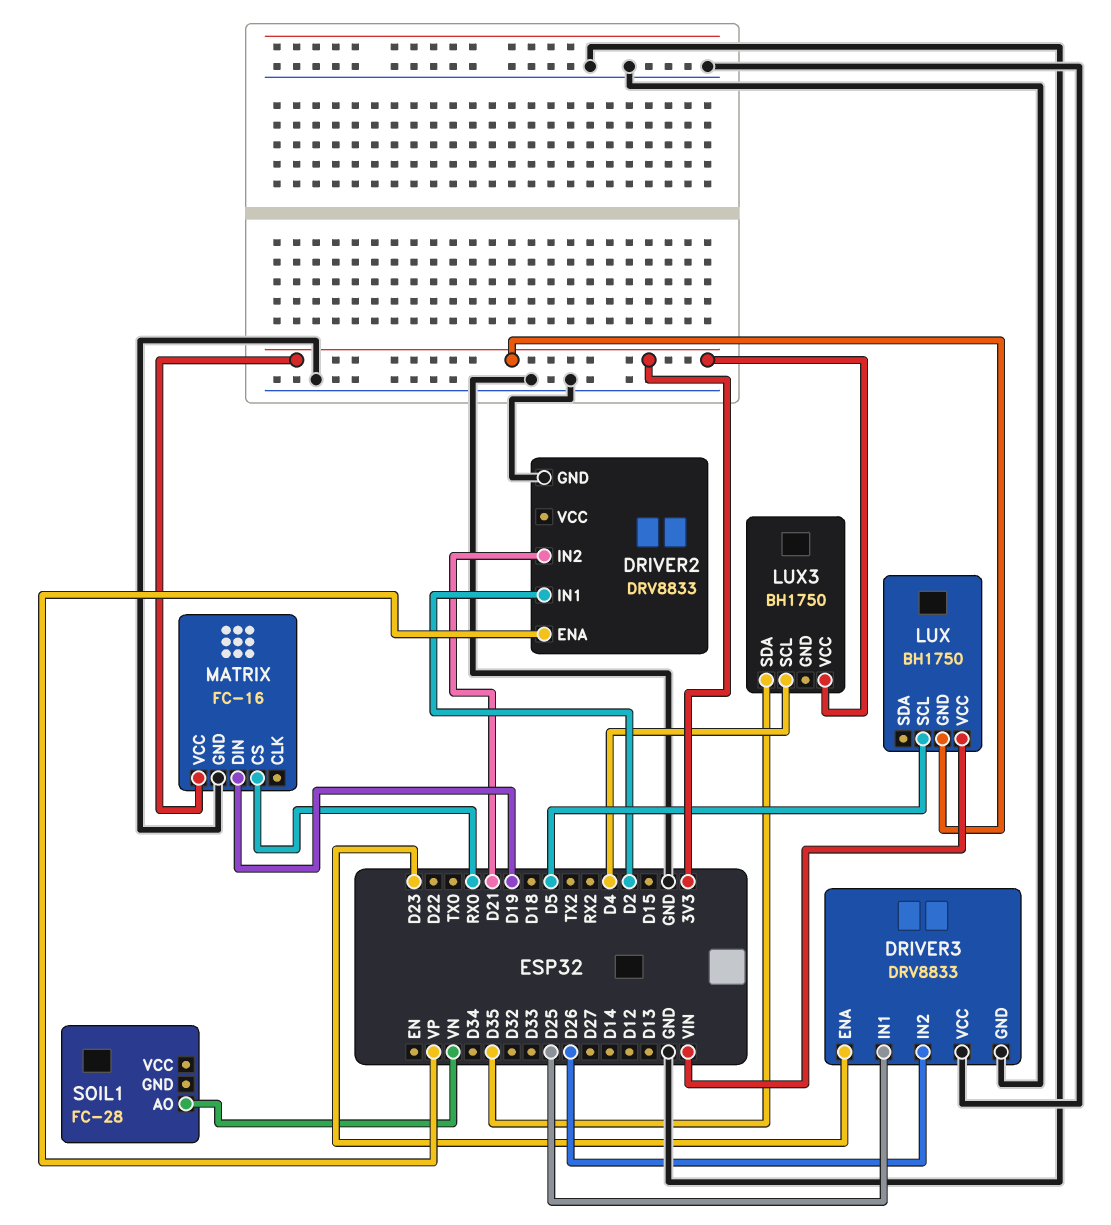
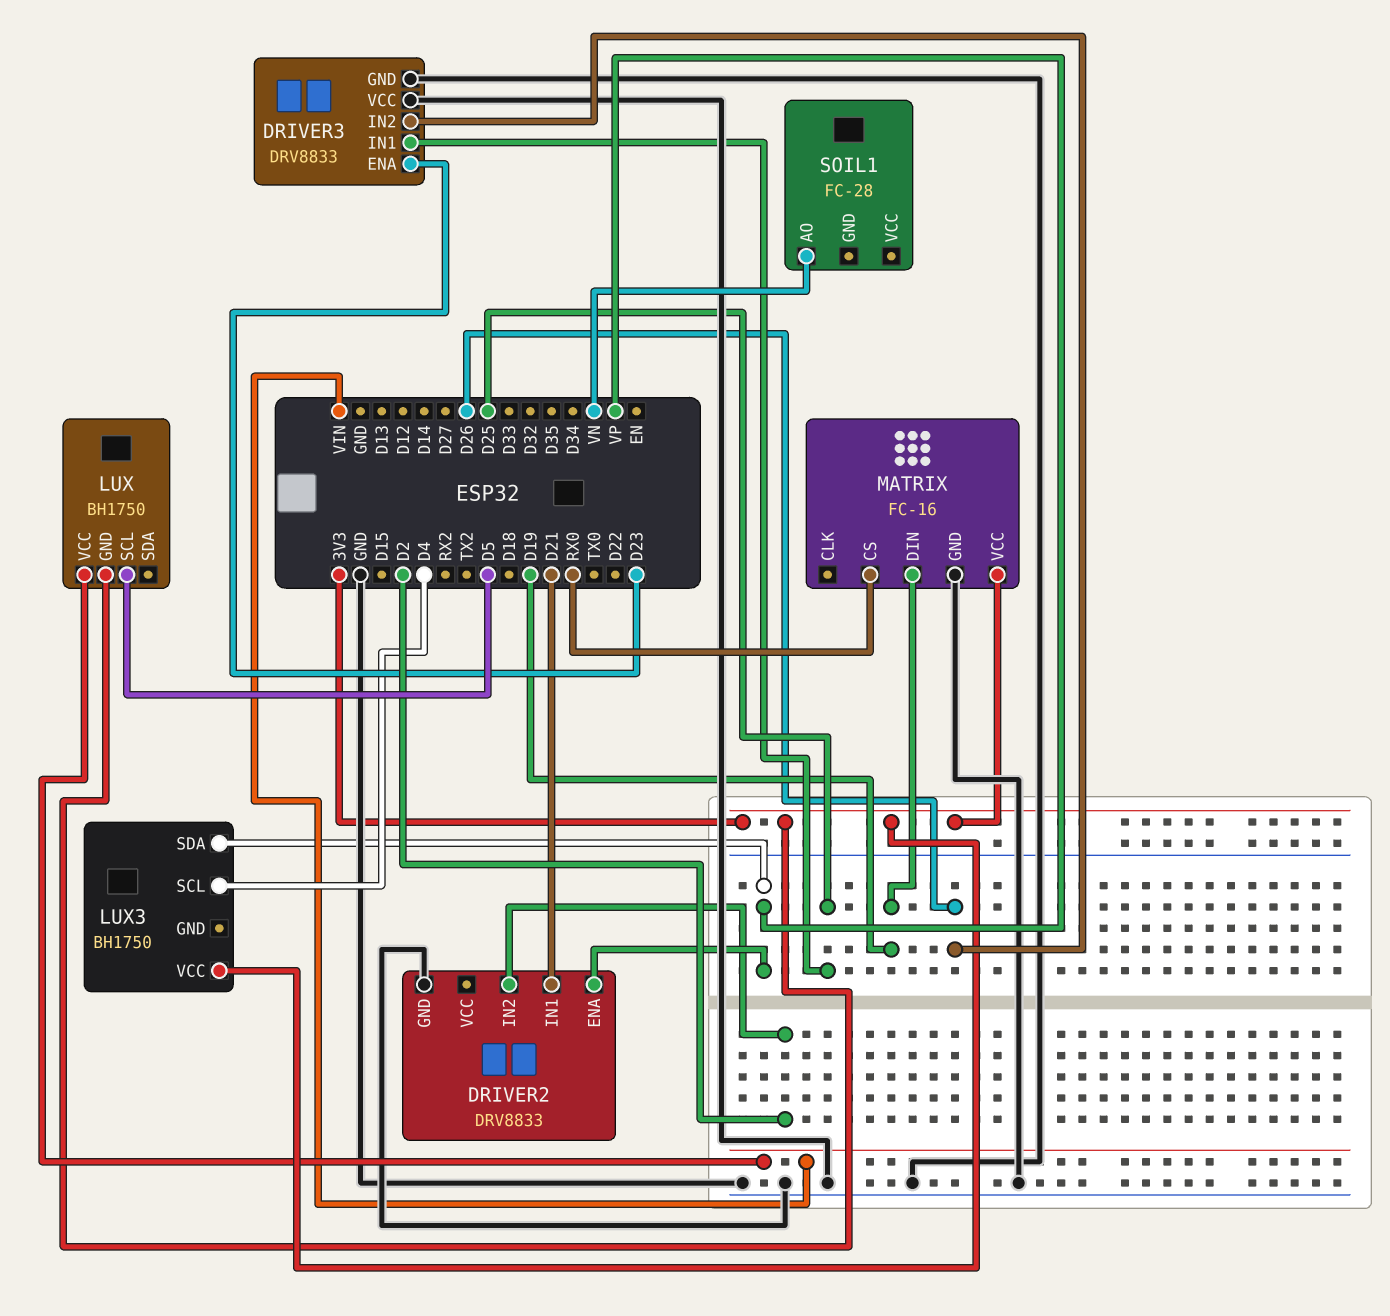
DRIVER2 pin IN1: D2 -> D21
DRIVER2 pin IN2: D21 -> D2
LUX3 pin SDA: D35 -> VP

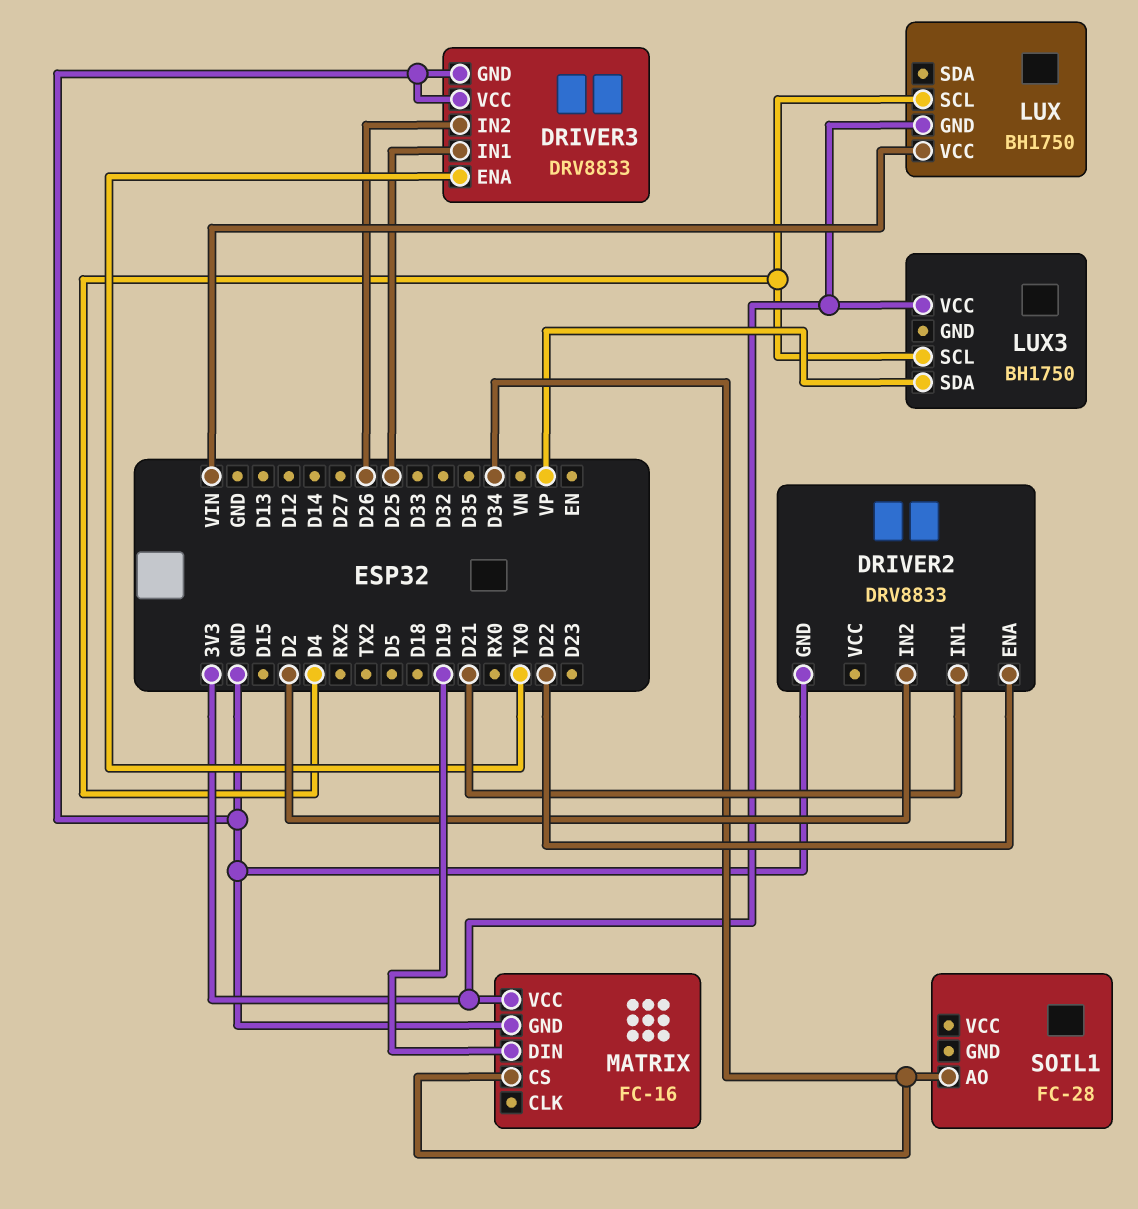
DRIVER2 pin ENA: VP -> D22
DRIVER3 pin ENA: D23 -> TX0
LUX pin SCL: D5 -> D4
MATRIX pin CS: RX0 -> D34
SOIL1 pin AO: VN -> D34

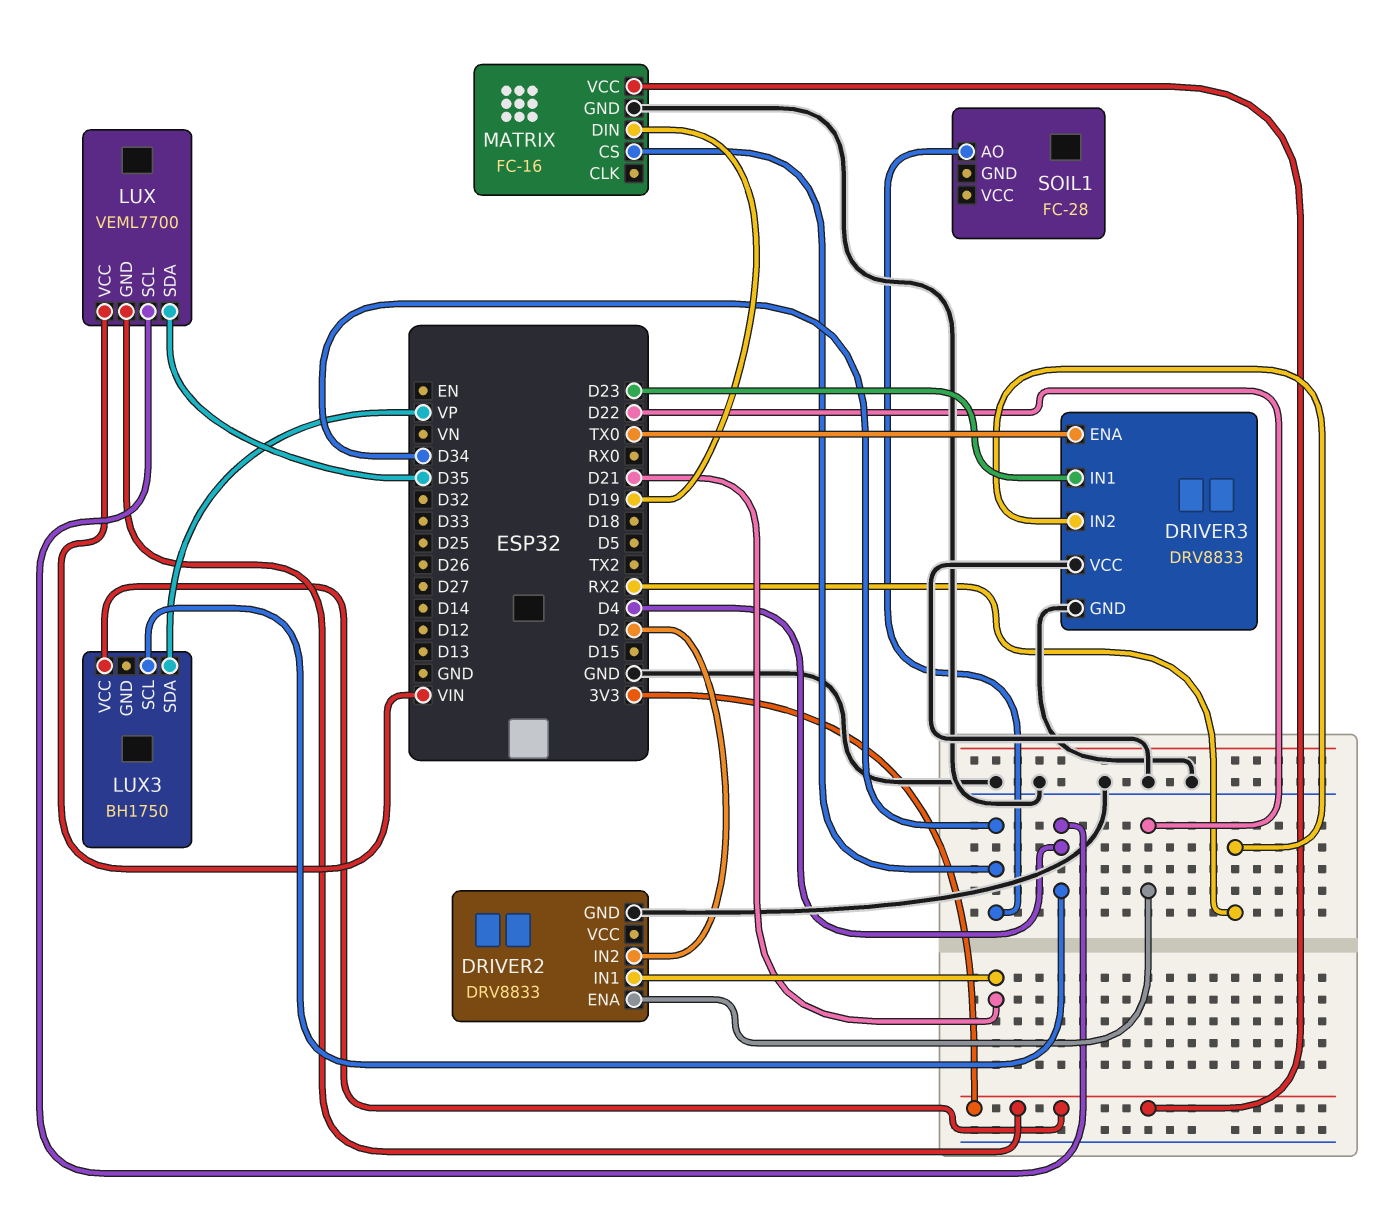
DRIVER3 pin IN1: D25 -> D23
DRIVER3 pin IN2: D26 -> RX2
LUX: BH1750 -> VEML7700
LUX pin SDA: none -> D35

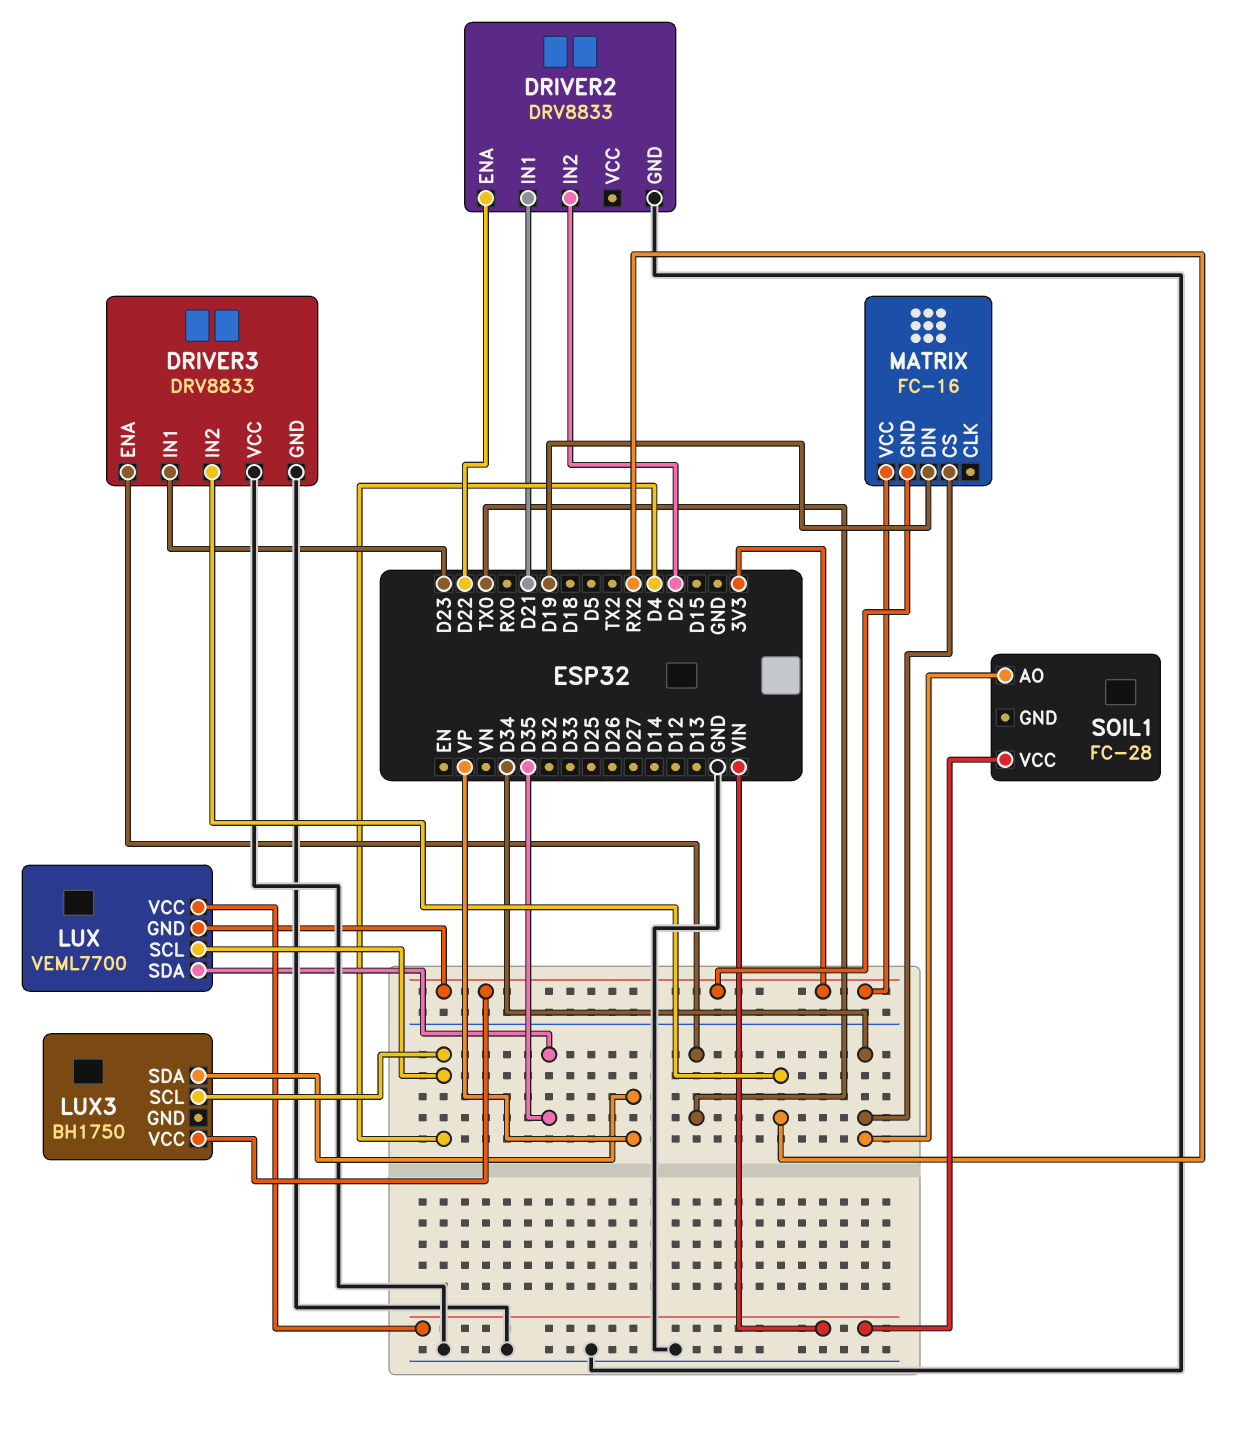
MATRIX pin GND: GND -> 3V3
SOIL1 pin VCC: none -> VIN

